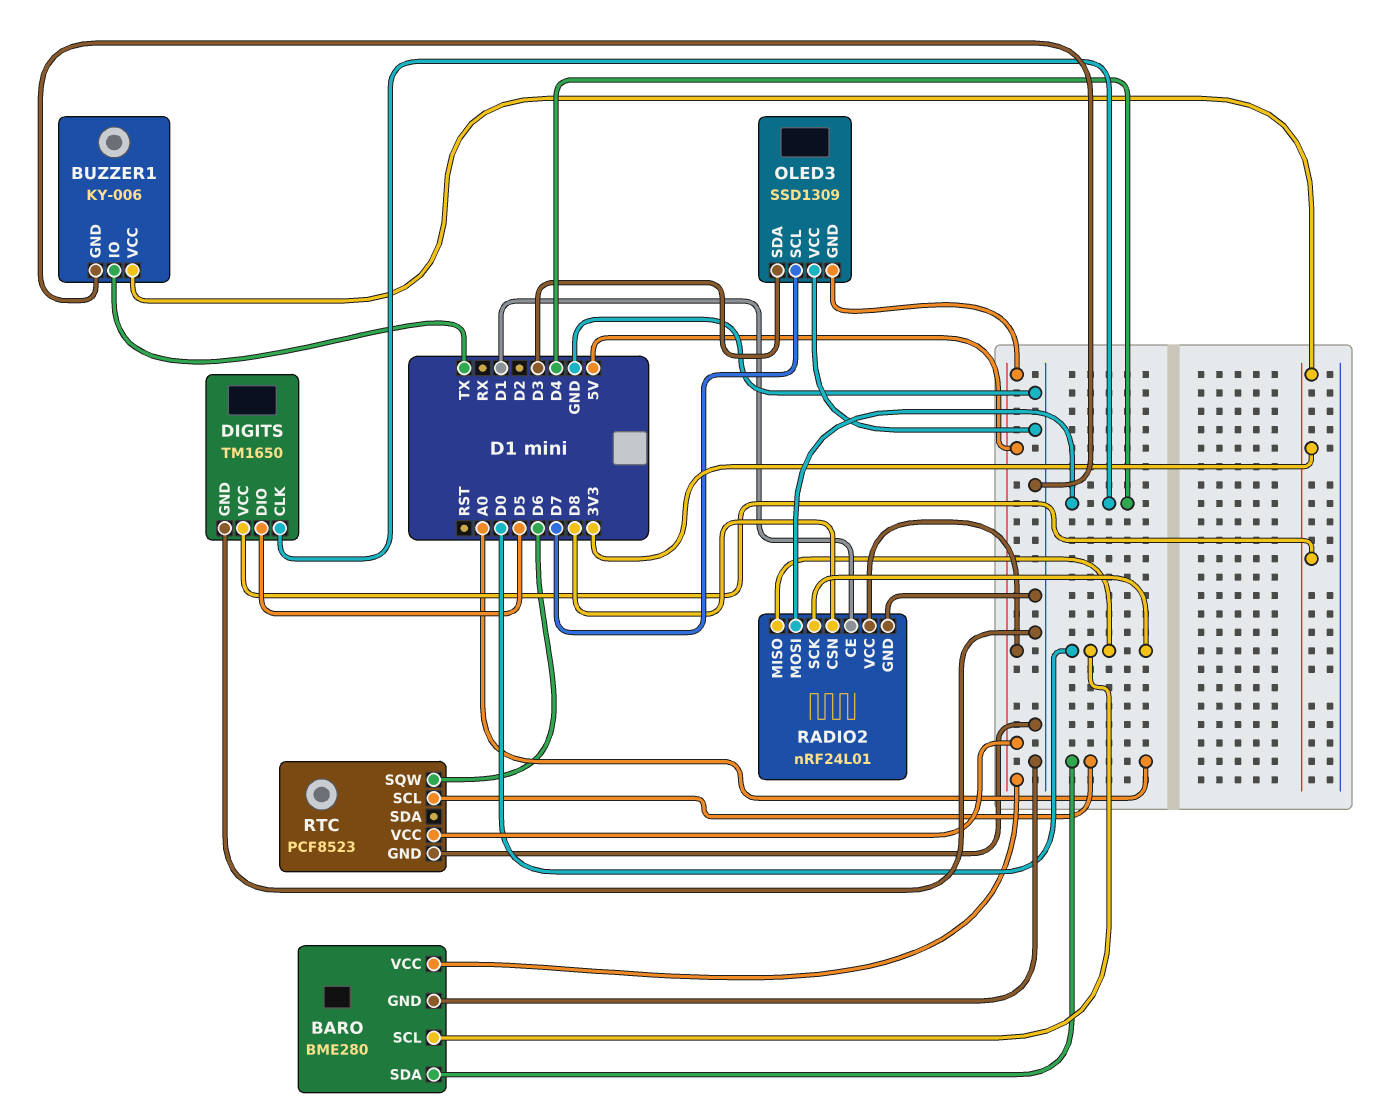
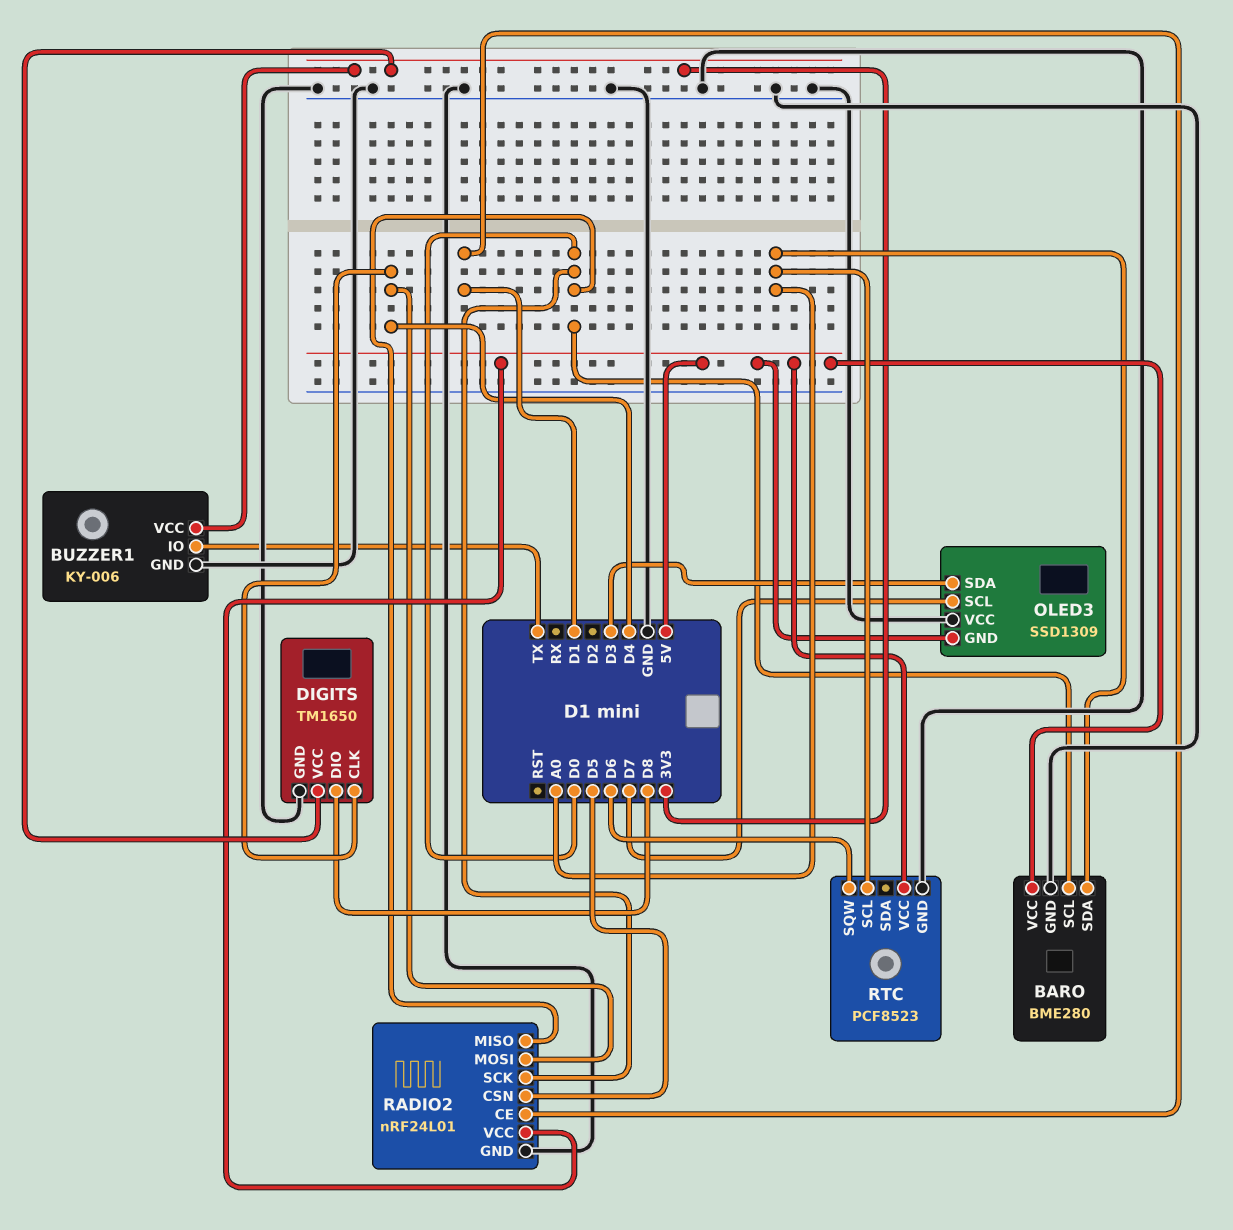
DIGITS pin DIO: D5 -> D8
RADIO2 pin CSN: D8 -> D5

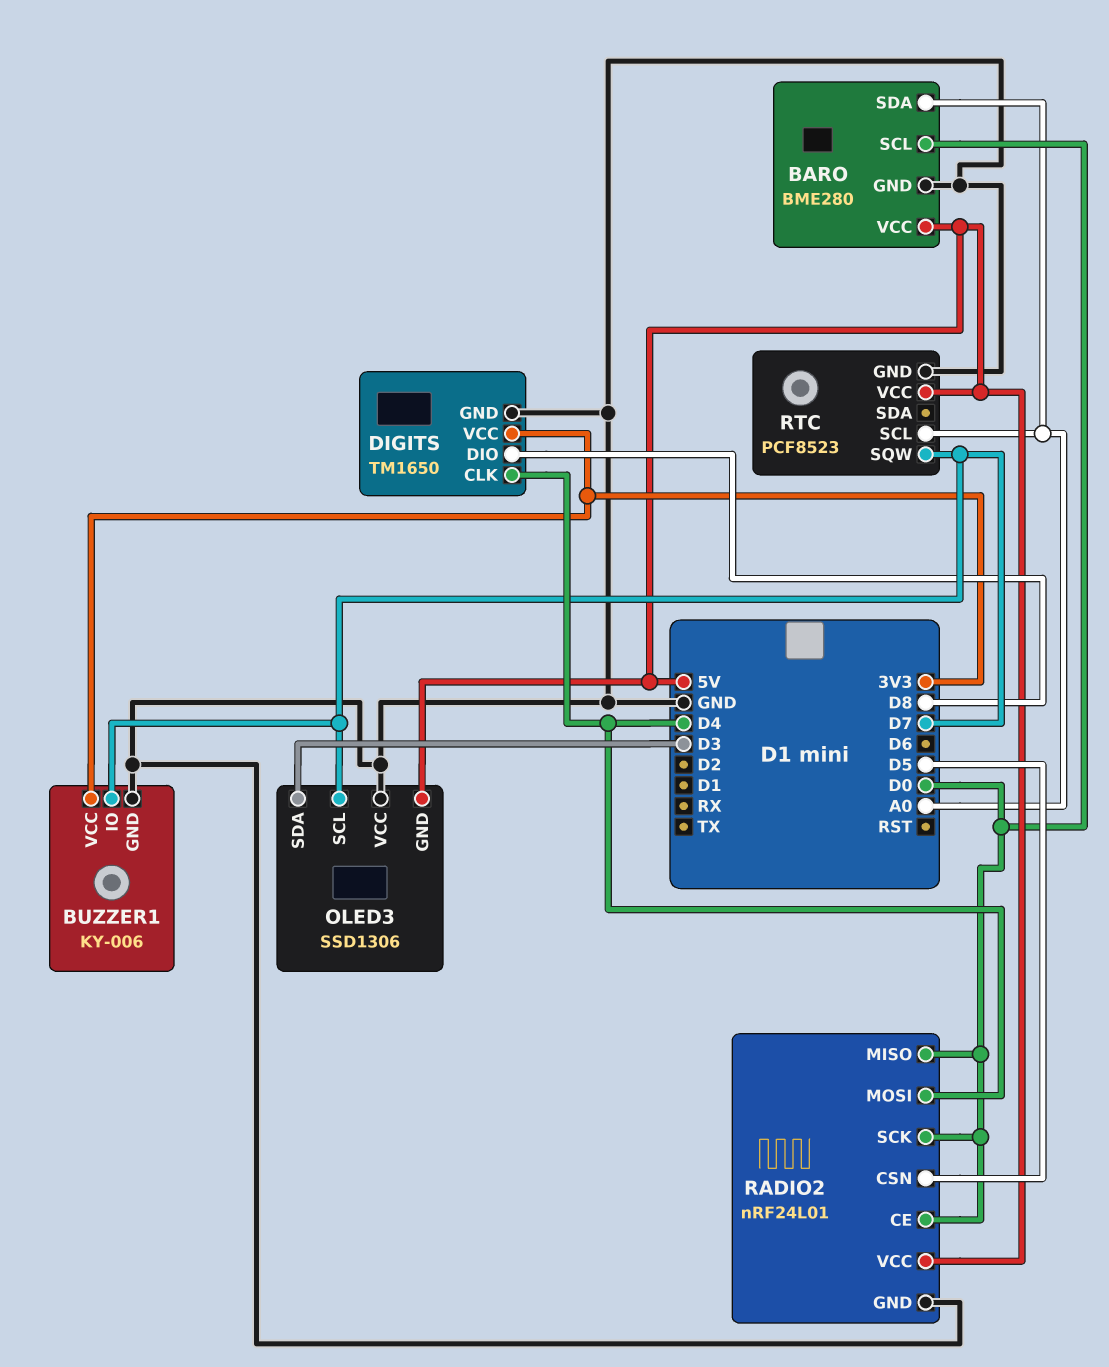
BUZZER1 pin IO: TX -> D7
OLED3: SSD1309 -> SSD1306
RADIO2 pin CE: D1 -> D0
RTC pin SQW: D6 -> D7

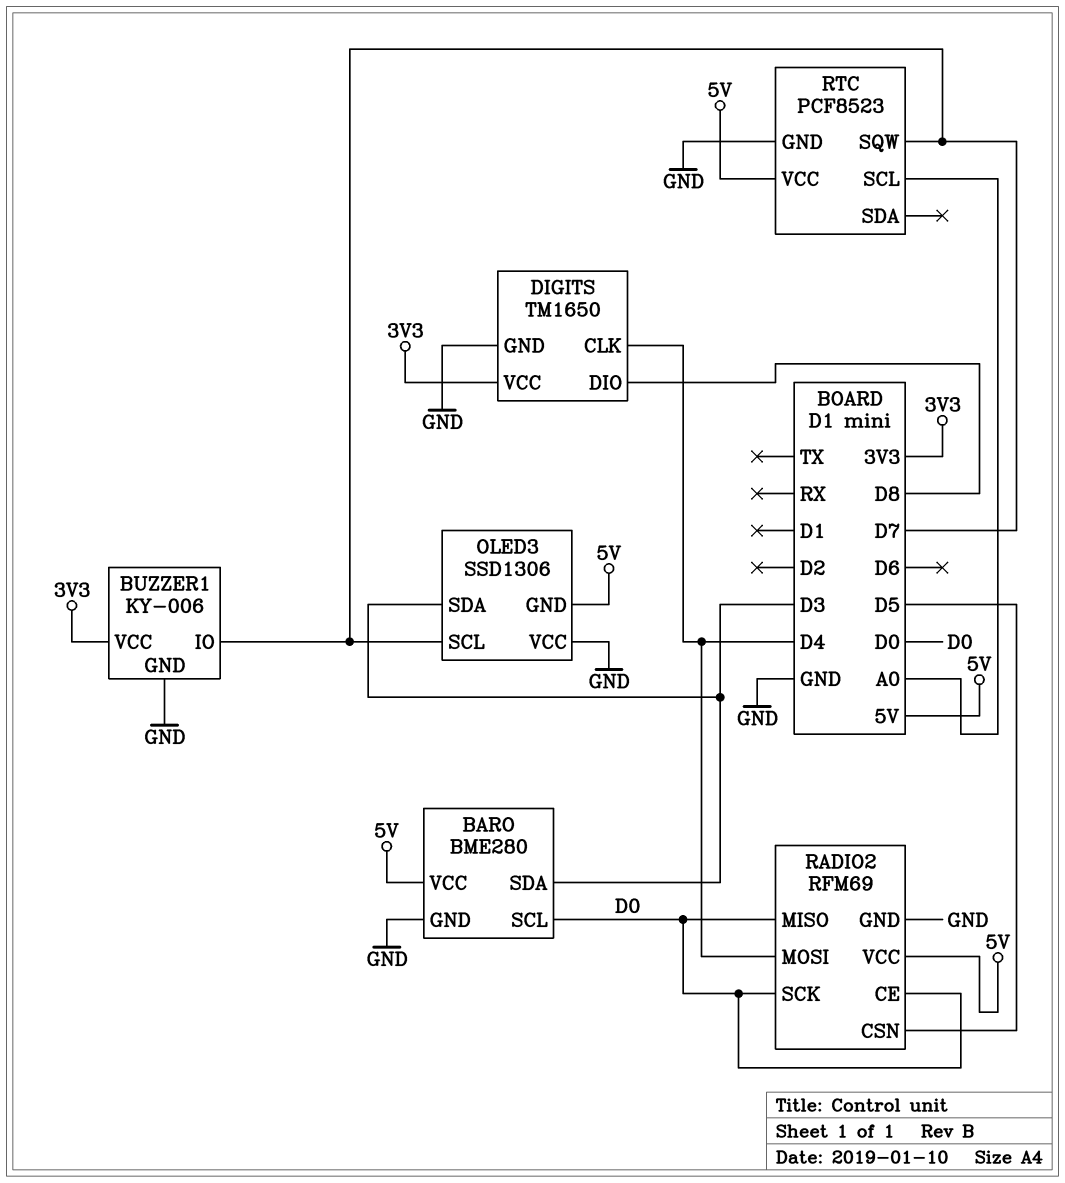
BARO pin SDA: A0 -> D3
RADIO2: nRF24L01 -> RFM69

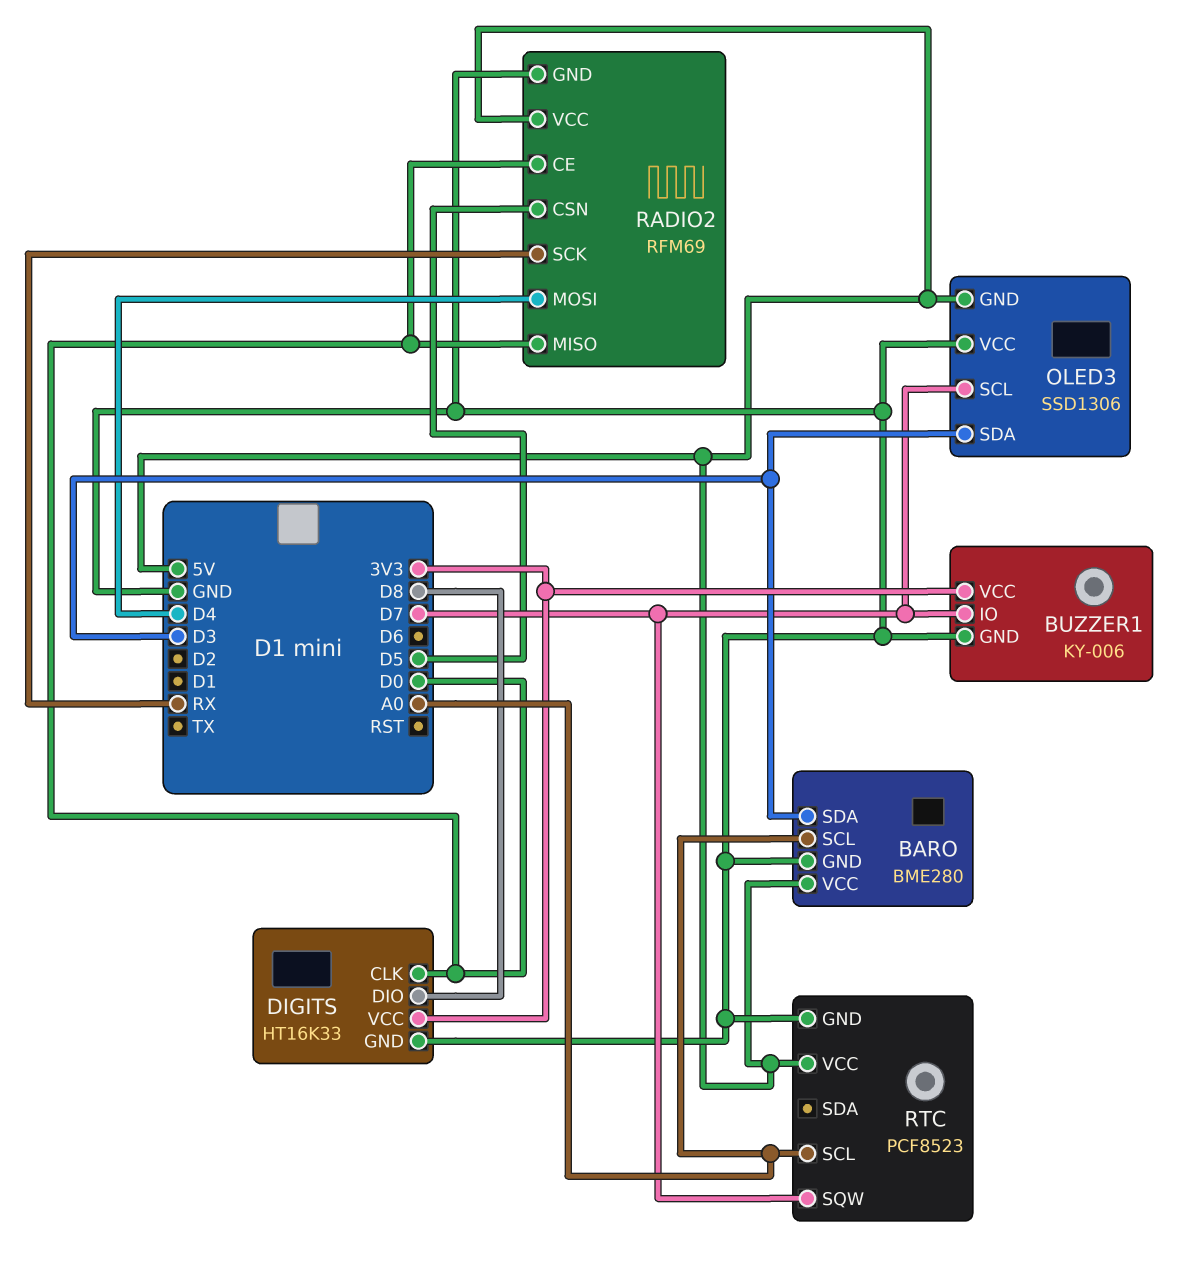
BARO pin SCL: D0 -> A0
DIGITS: TM1650 -> HT16K33
DIGITS pin CLK: D4 -> D0
RADIO2 pin SCK: D0 -> RX

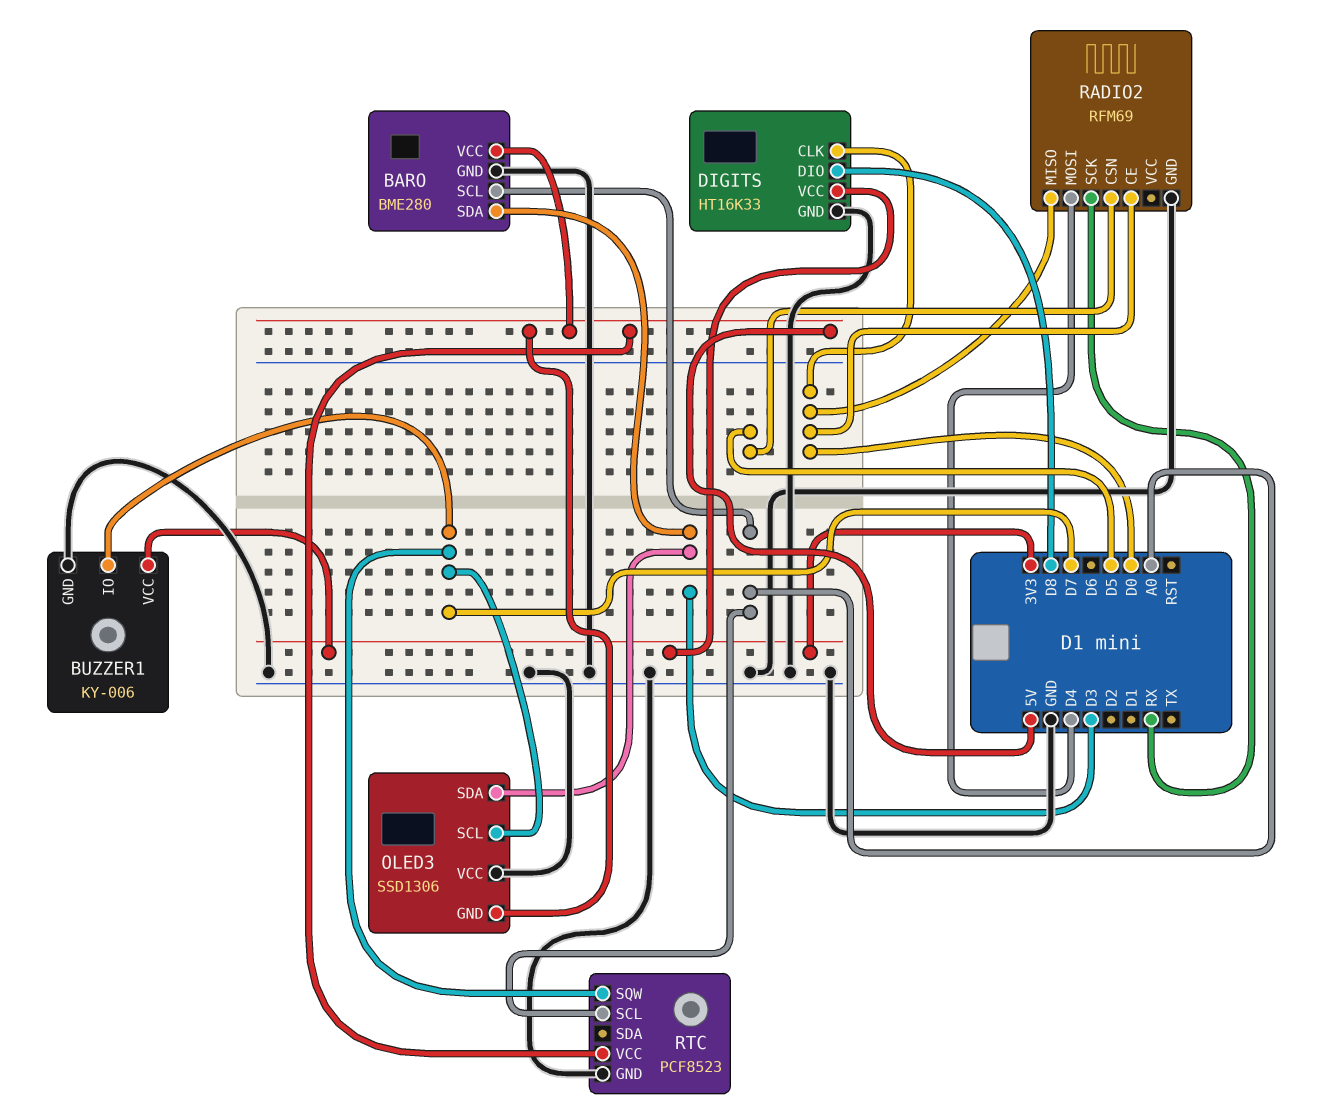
RADIO2 pin VCC: 5V -> none

